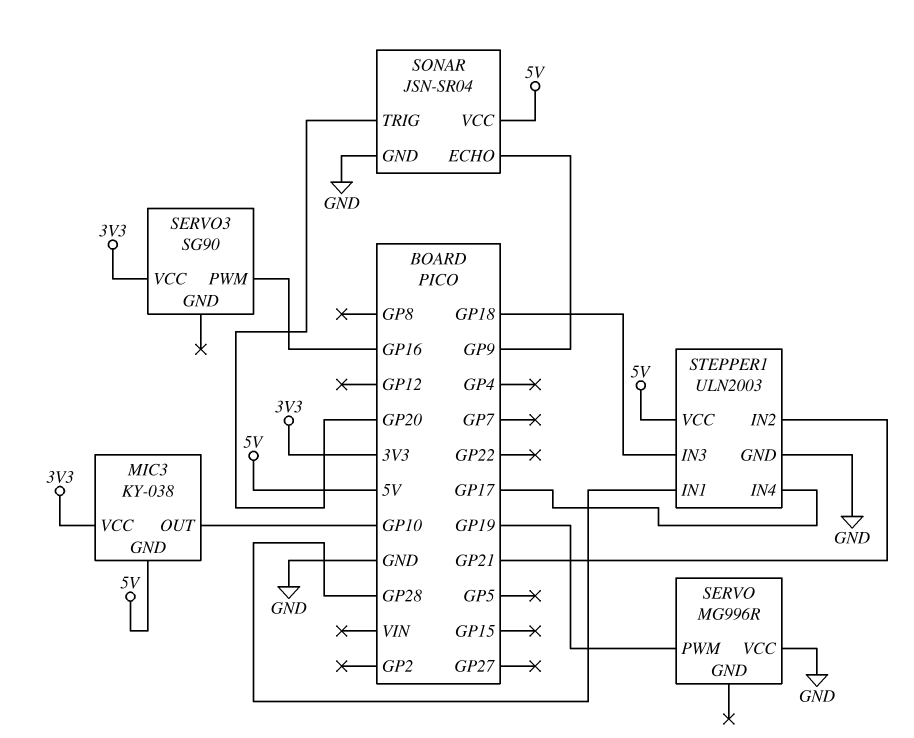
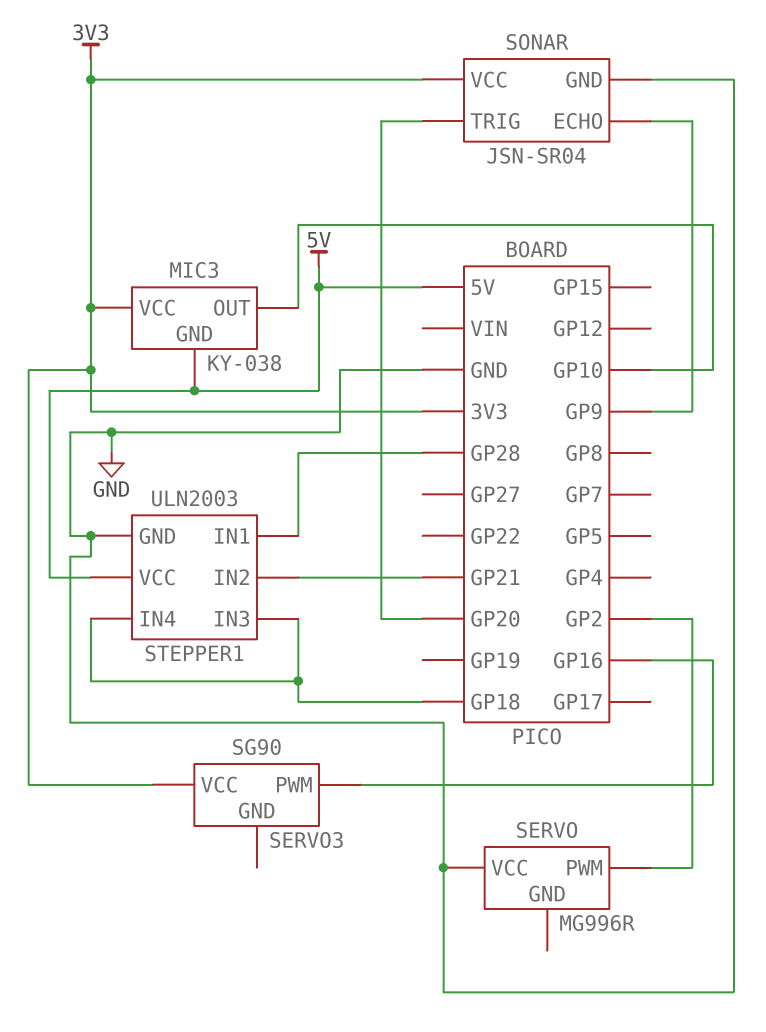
SERVO pin PWM: GP19 -> GP2
SONAR pin VCC: 5V -> 3V3
STEPPER1 pin IN4: GP17 -> GP18

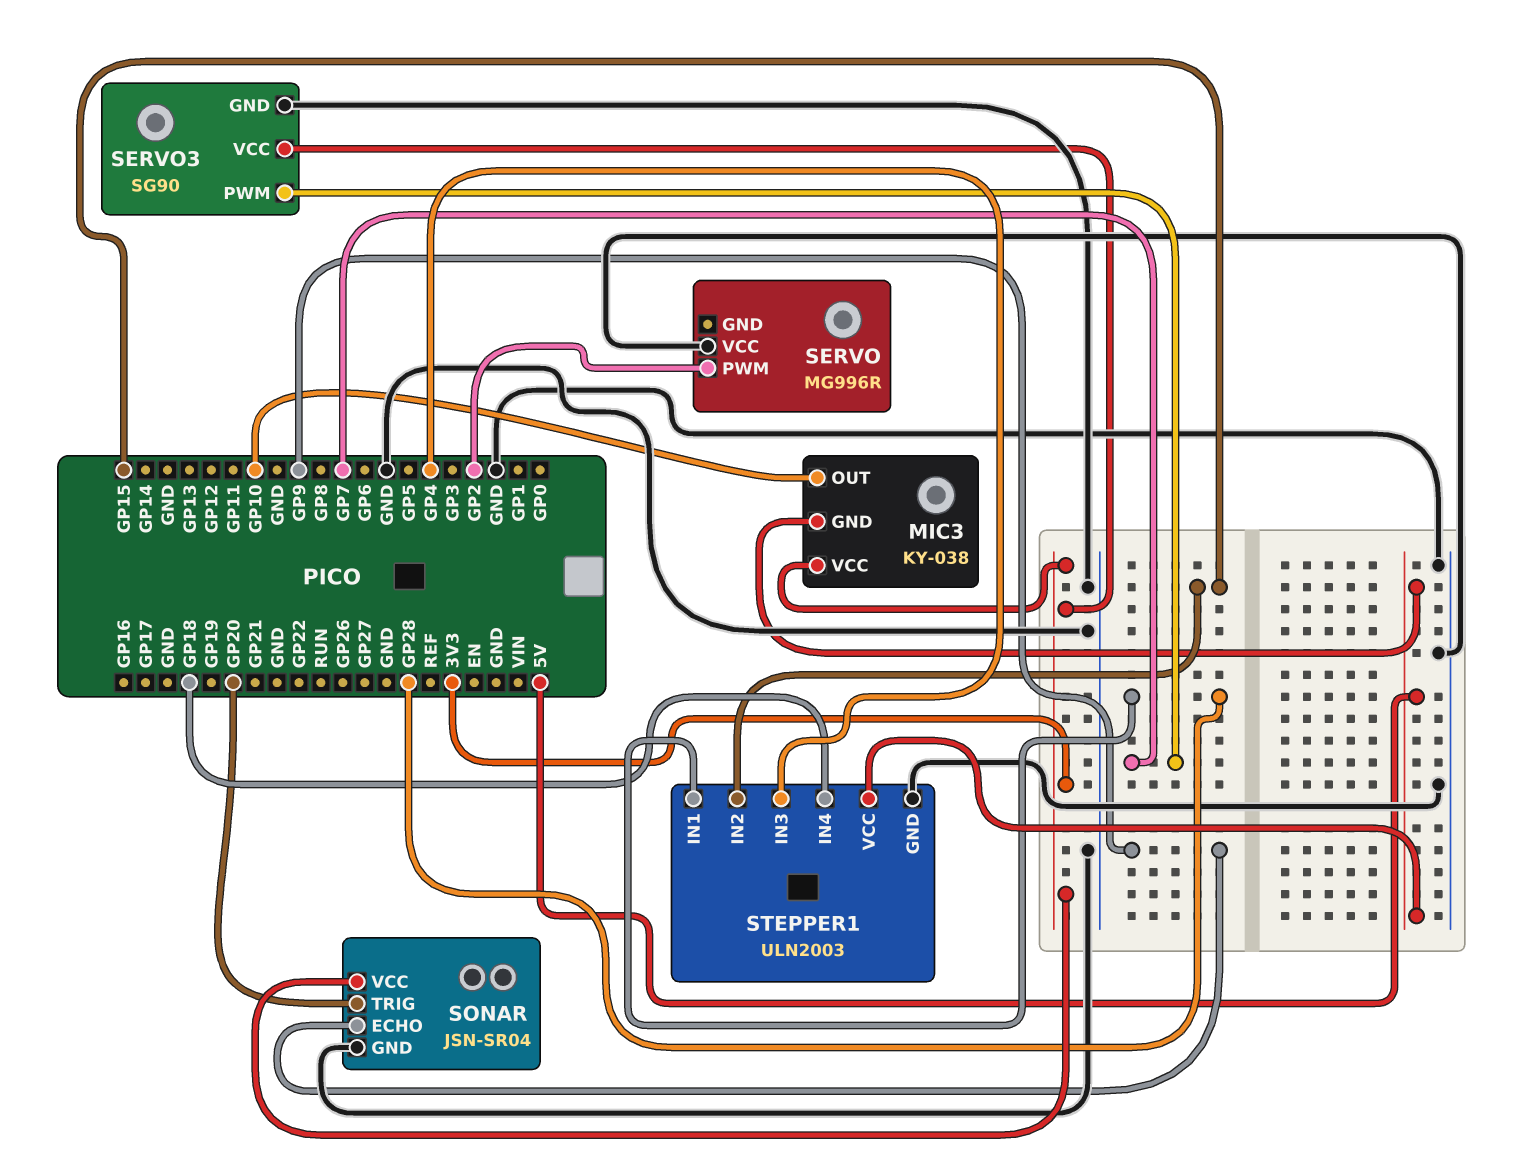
SERVO3 pin GND: none -> GND
SERVO3 pin PWM: GP16 -> GP7
STEPPER1 pin IN2: GP21 -> GP15
STEPPER1 pin IN3: GP18 -> GP4

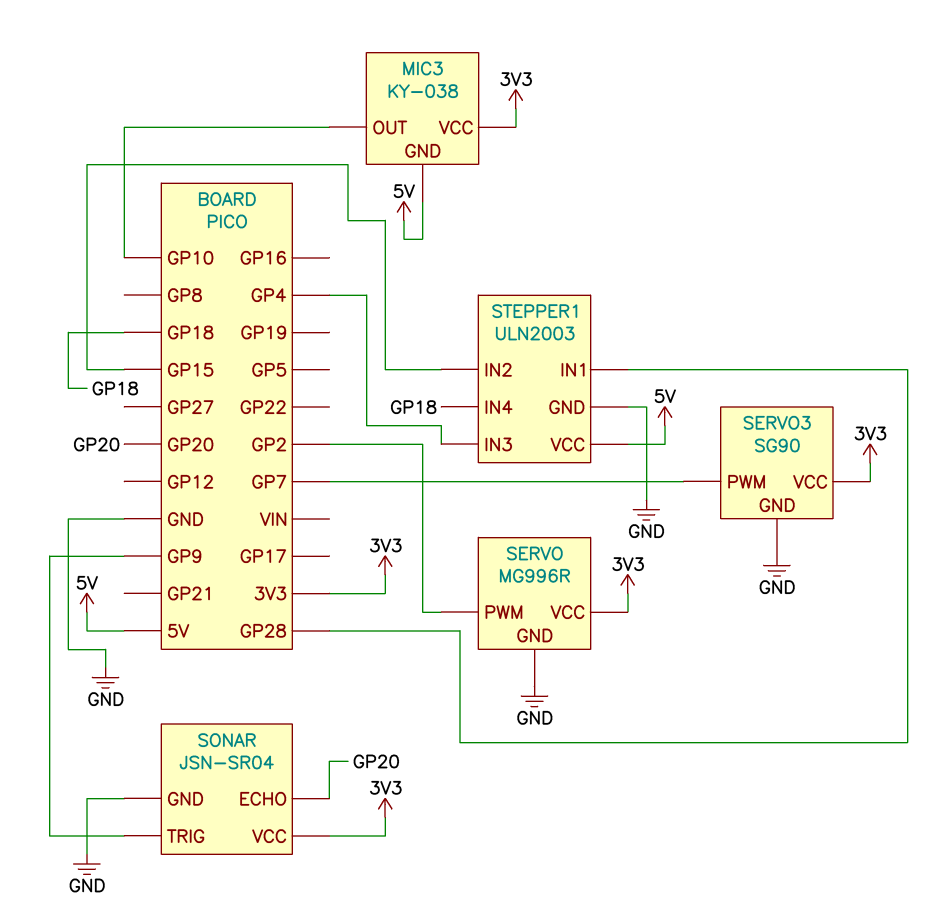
SERVO pin GND: none -> GND
SERVO pin VCC: GND -> 3V3
SONAR pin ECHO: GP9 -> GP20
SONAR pin TRIG: GP20 -> GP9

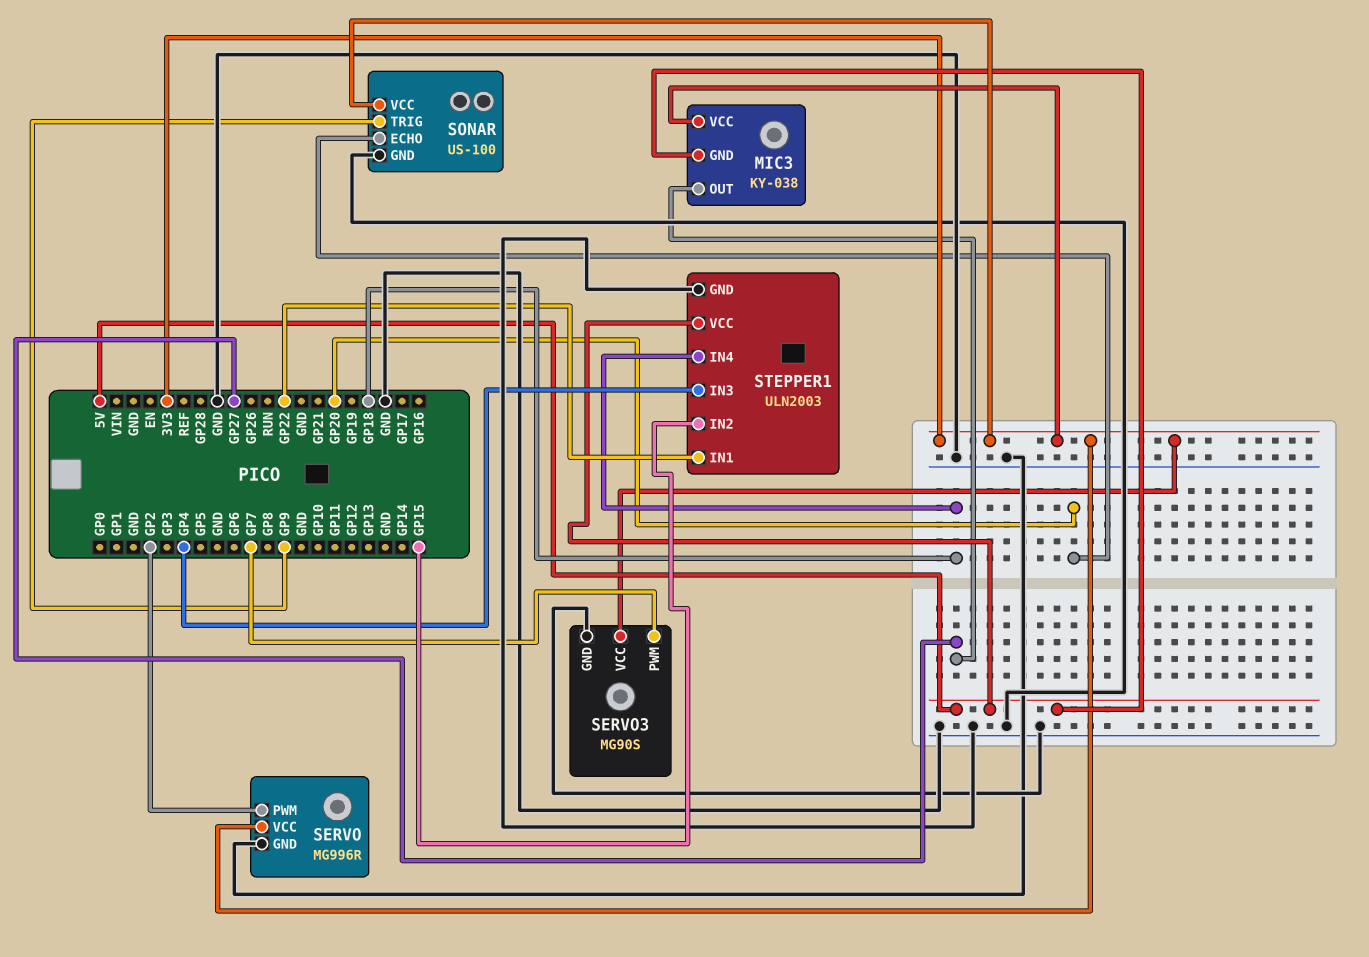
MIC3 pin OUT: GP10 -> GP27
SERVO3: SG90 -> MG90S
SONAR: JSN-SR04 -> US-100
STEPPER1 pin IN1: GP28 -> GP22

